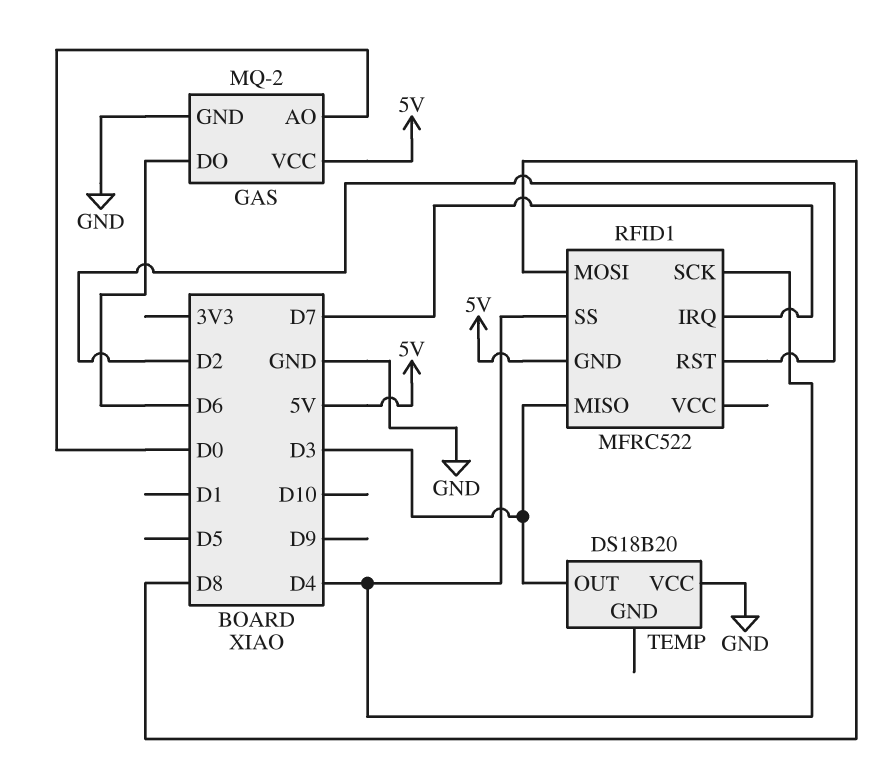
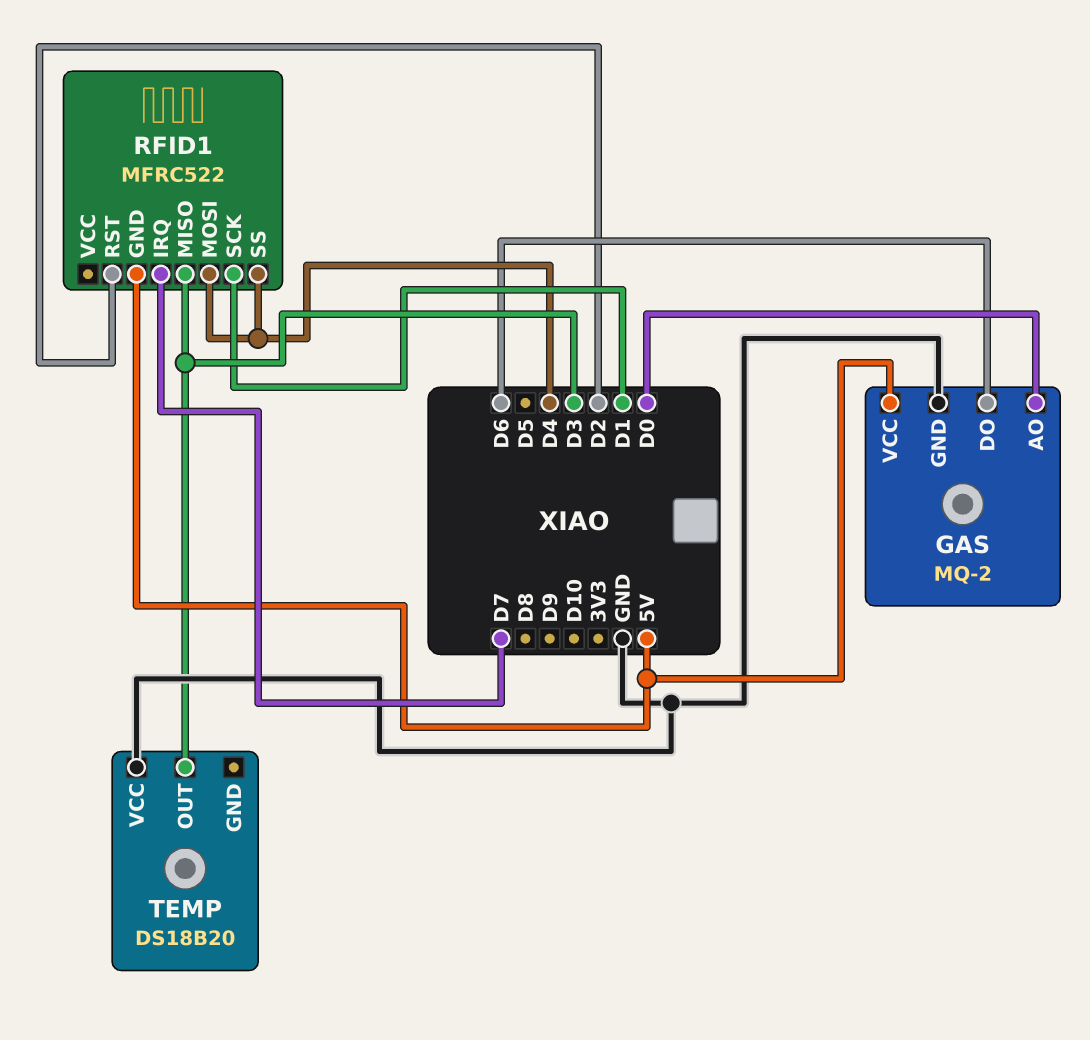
RFID1 pin MOSI: D8 -> D4
RFID1 pin SCK: D4 -> D1

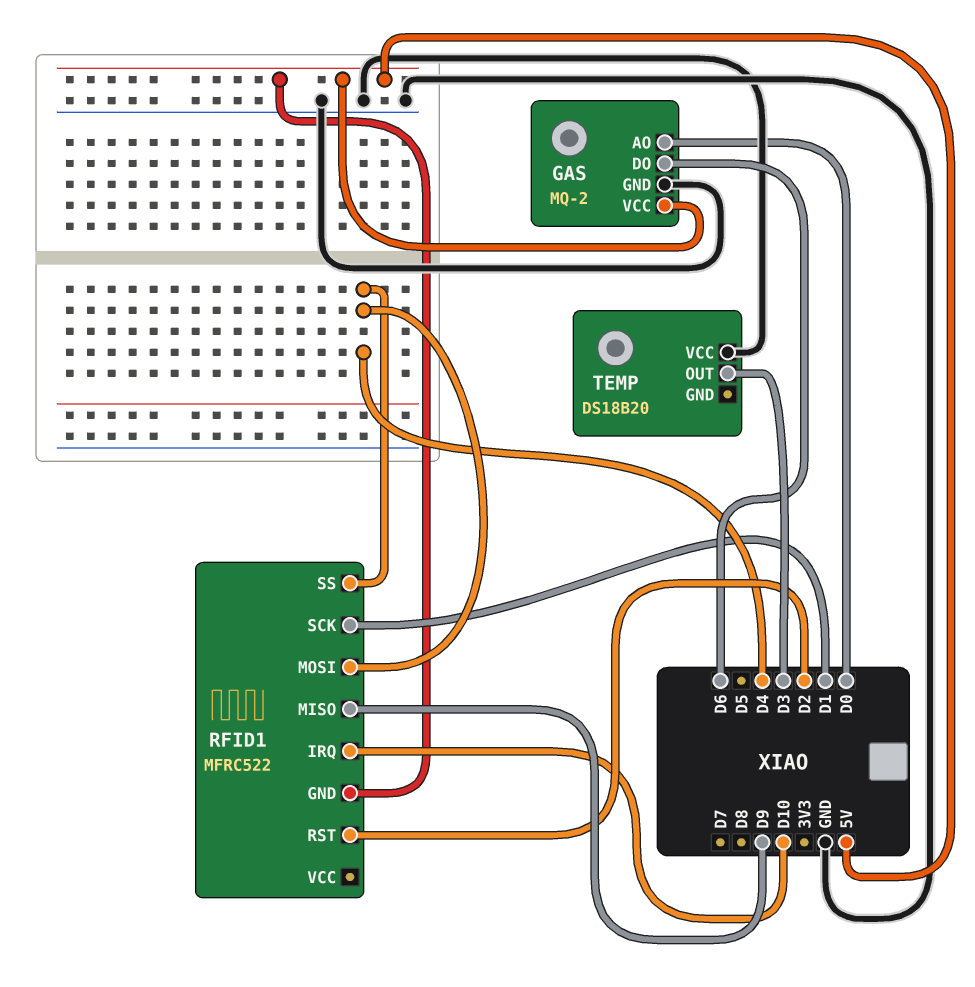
RFID1 pin IRQ: D7 -> D10
RFID1 pin MISO: D3 -> D9

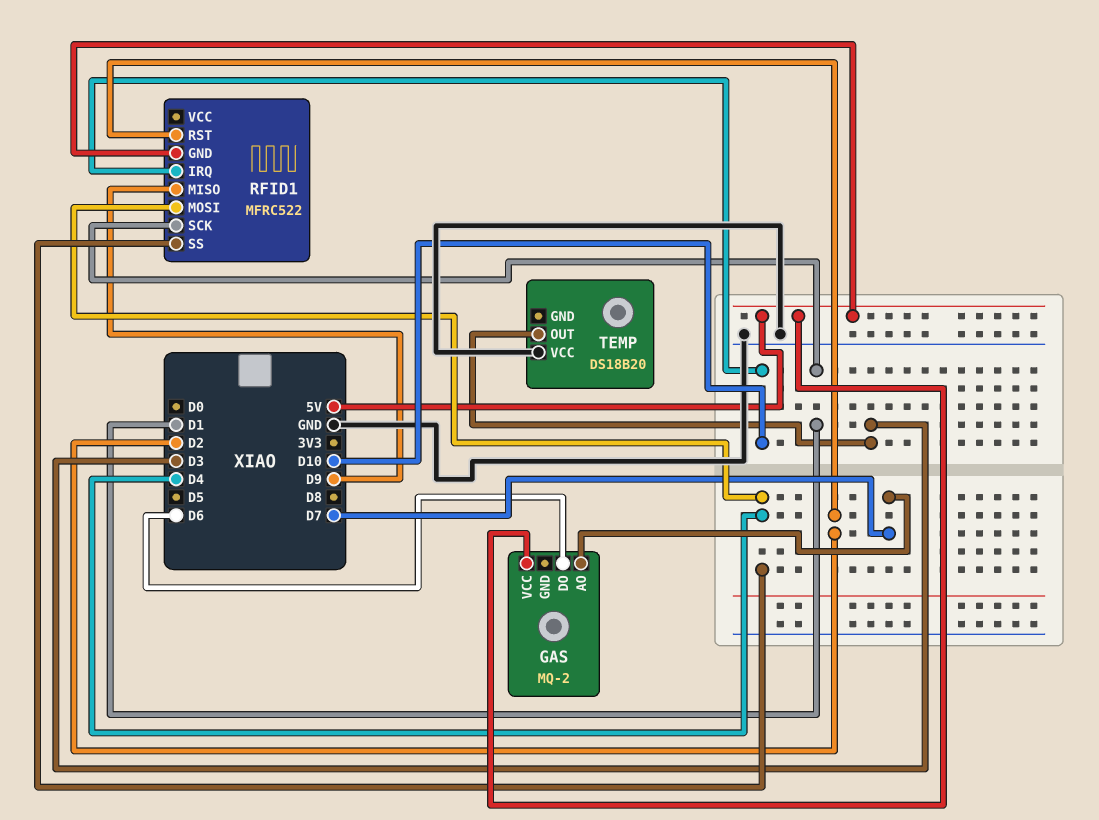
GAS pin AO: D0 -> D7
GAS pin GND: GND -> none

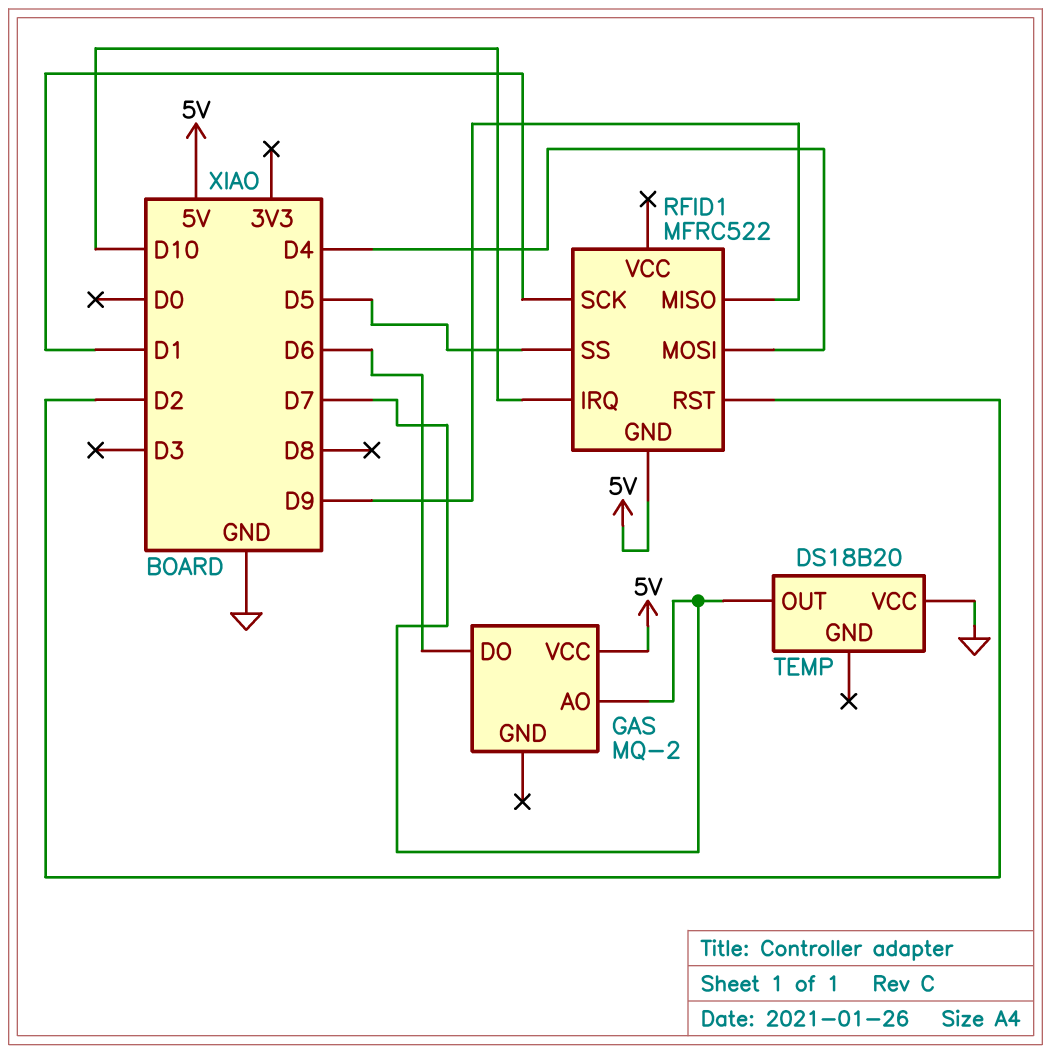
RFID1 pin SS: D4 -> D5
TEMP pin OUT: D3 -> D7

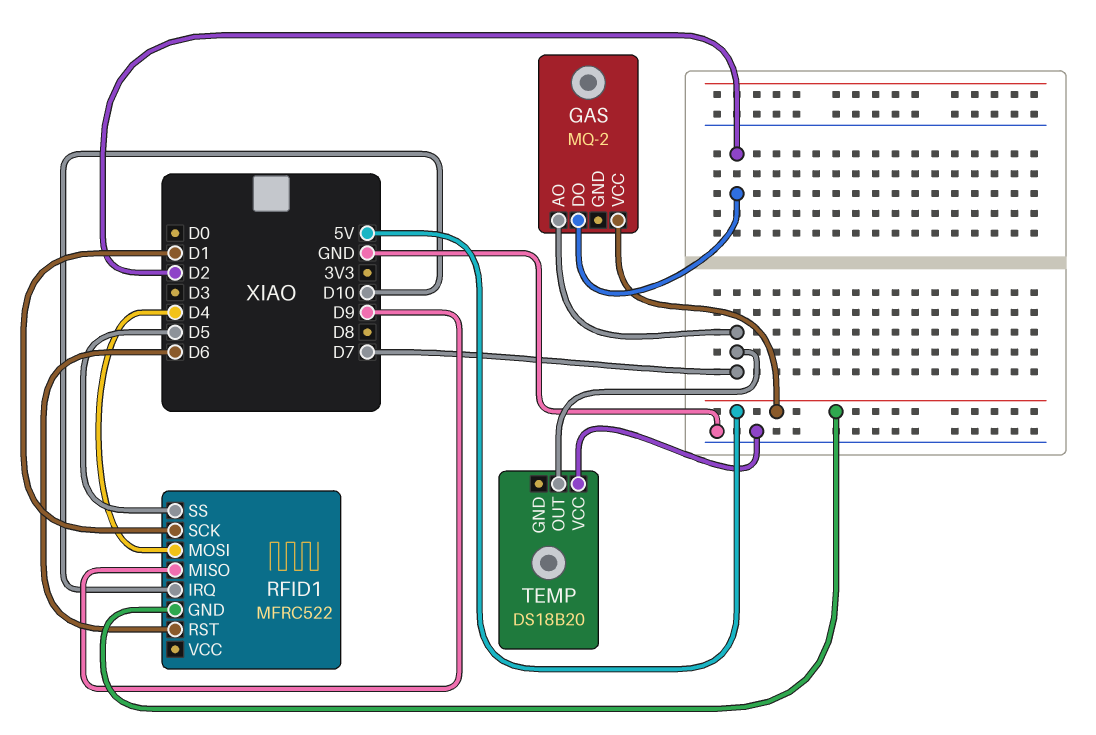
GAS pin DO: D6 -> D2
RFID1 pin RST: D2 -> D6

